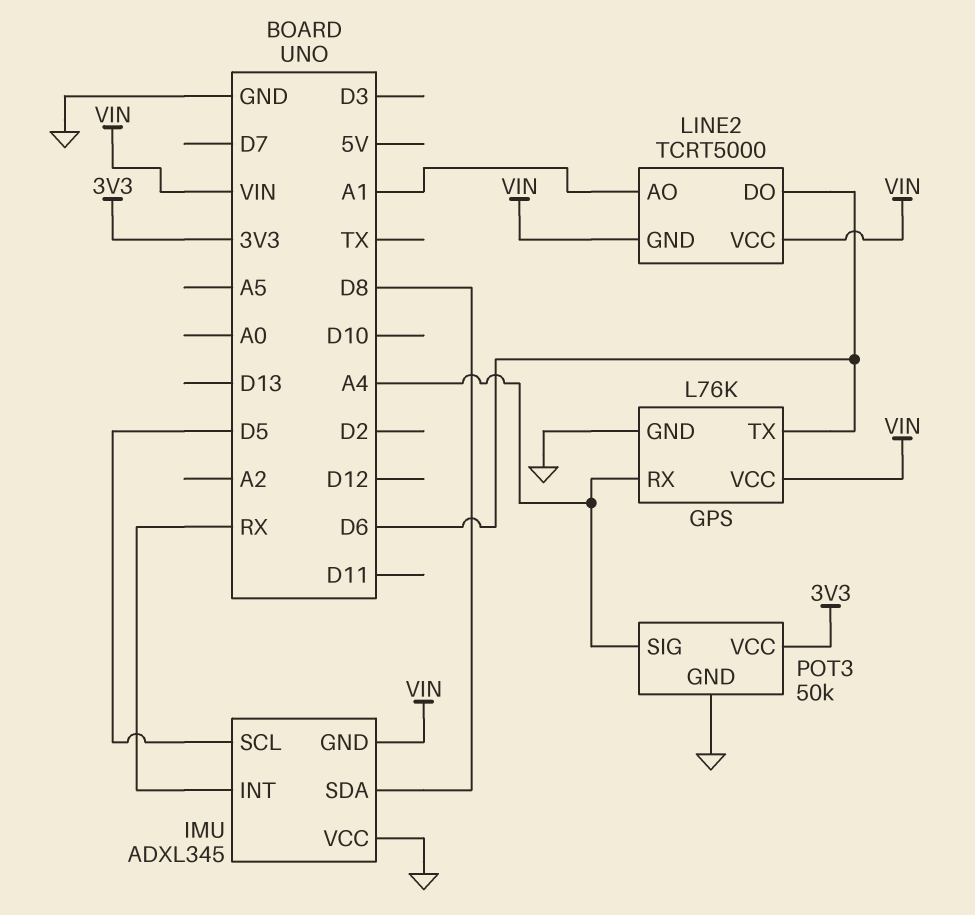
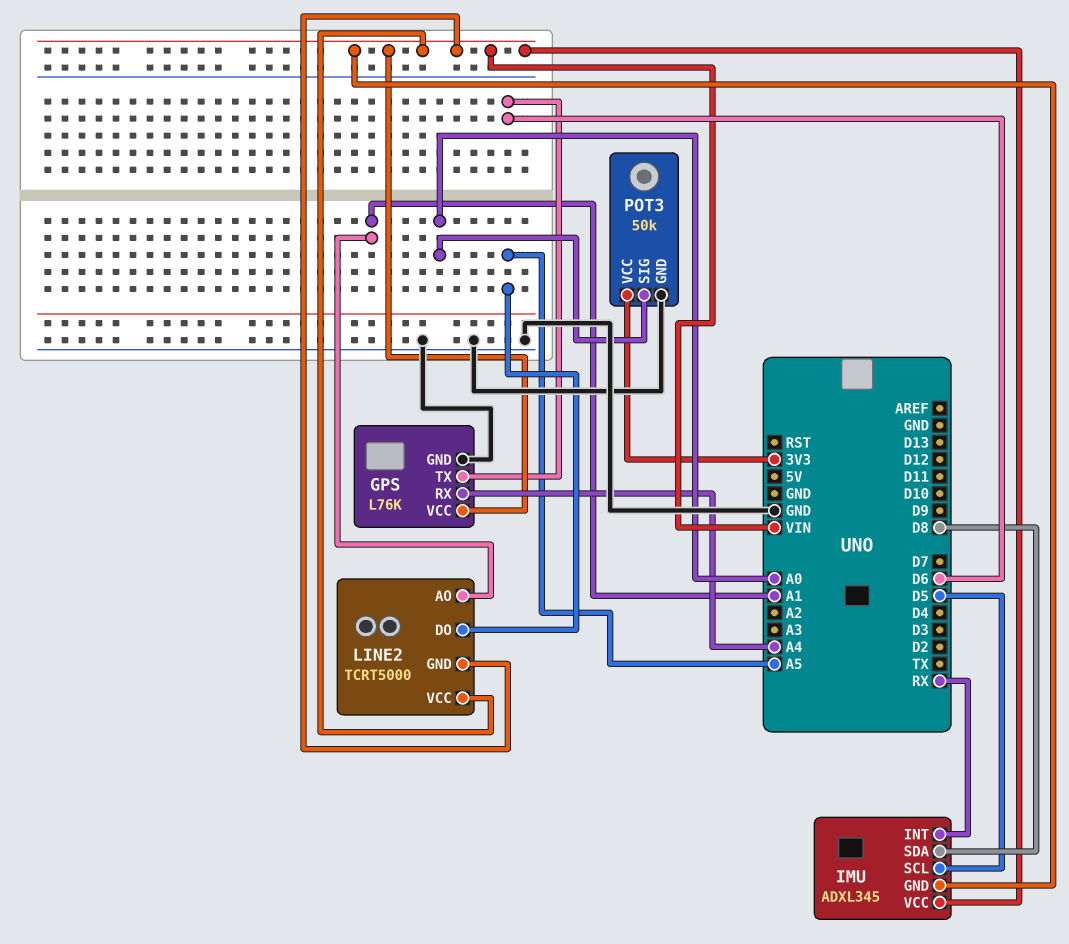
IMU pin VCC: GND -> VIN
LINE2 pin DO: D6 -> A5
POT3 pin SIG: A4 -> A0

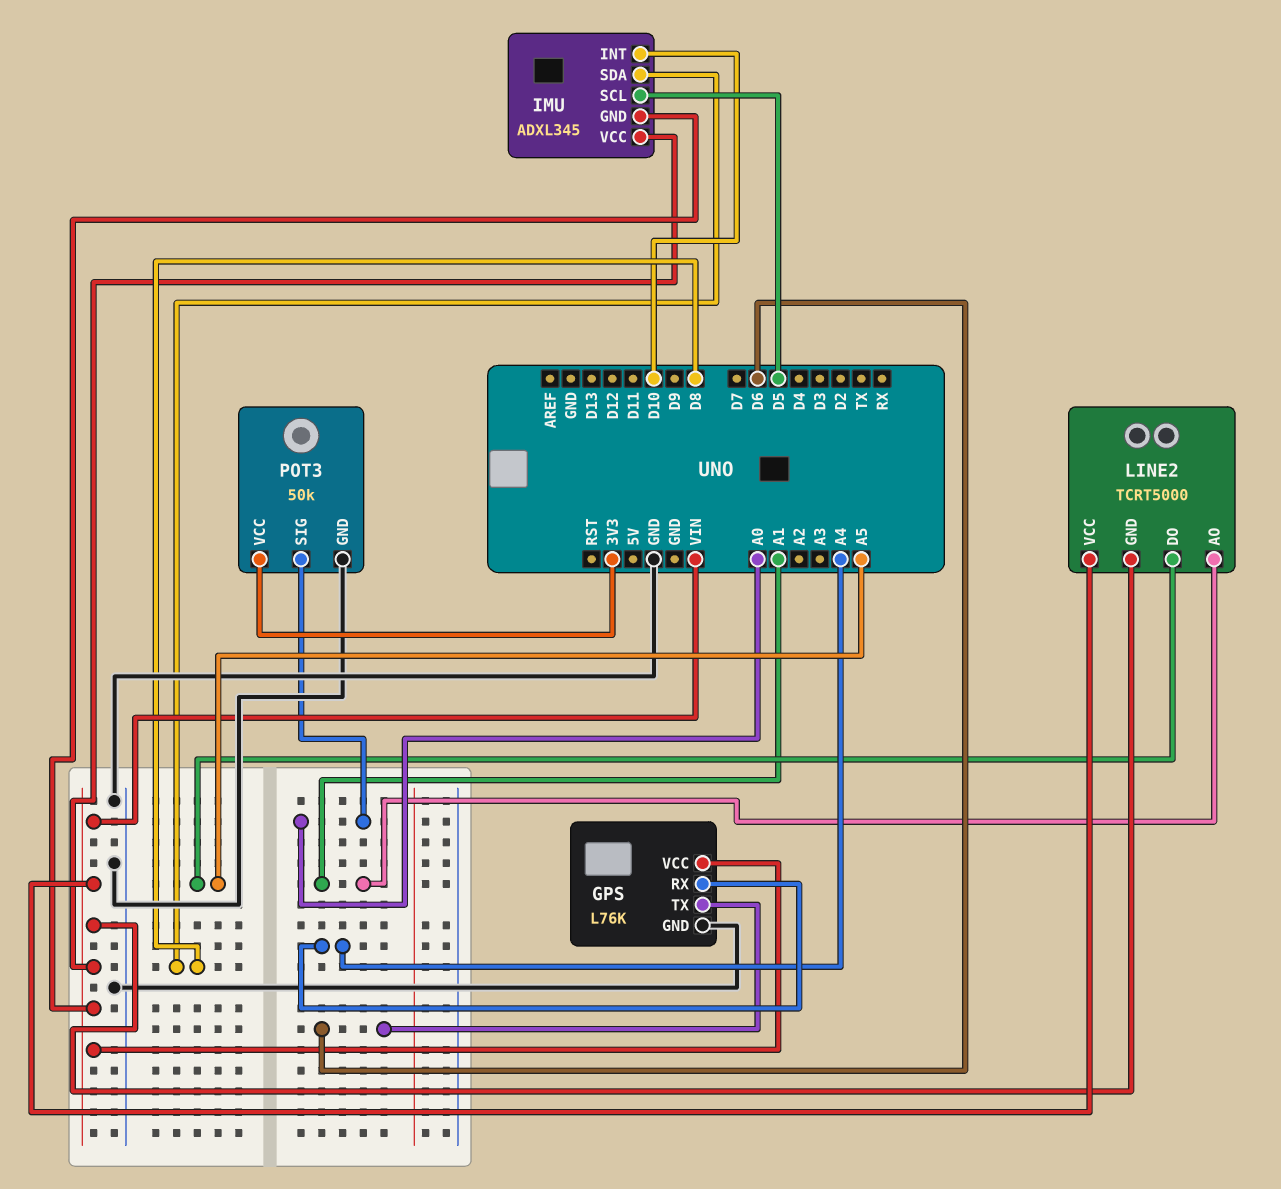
IMU pin INT: RX -> D10

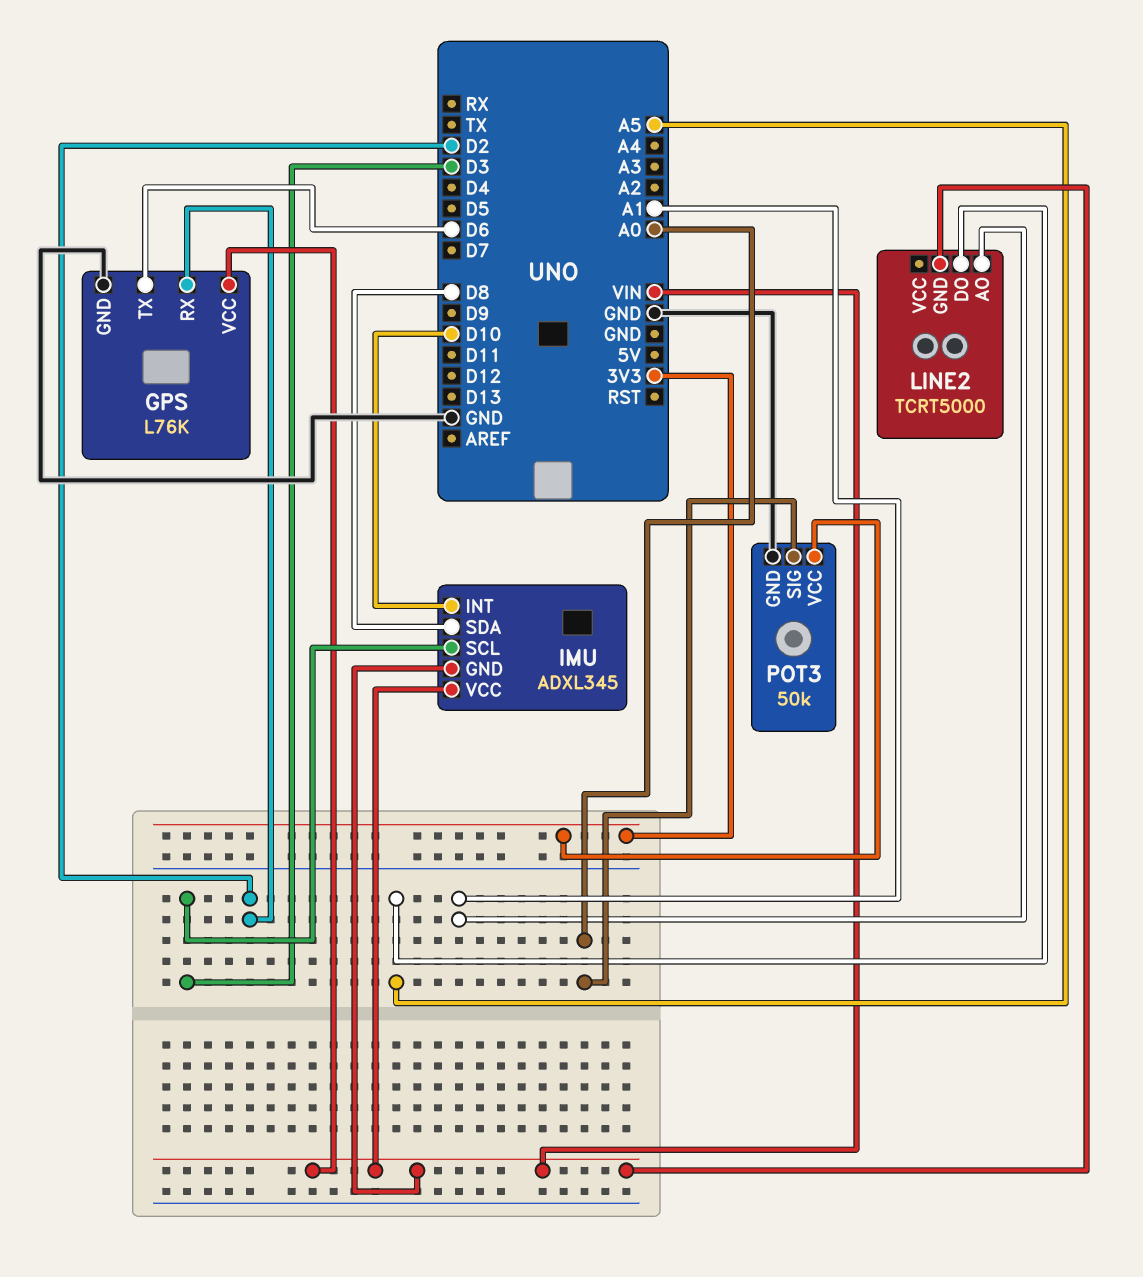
GPS pin RX: A4 -> D2
IMU pin SCL: D5 -> D3
LINE2 pin VCC: VIN -> none

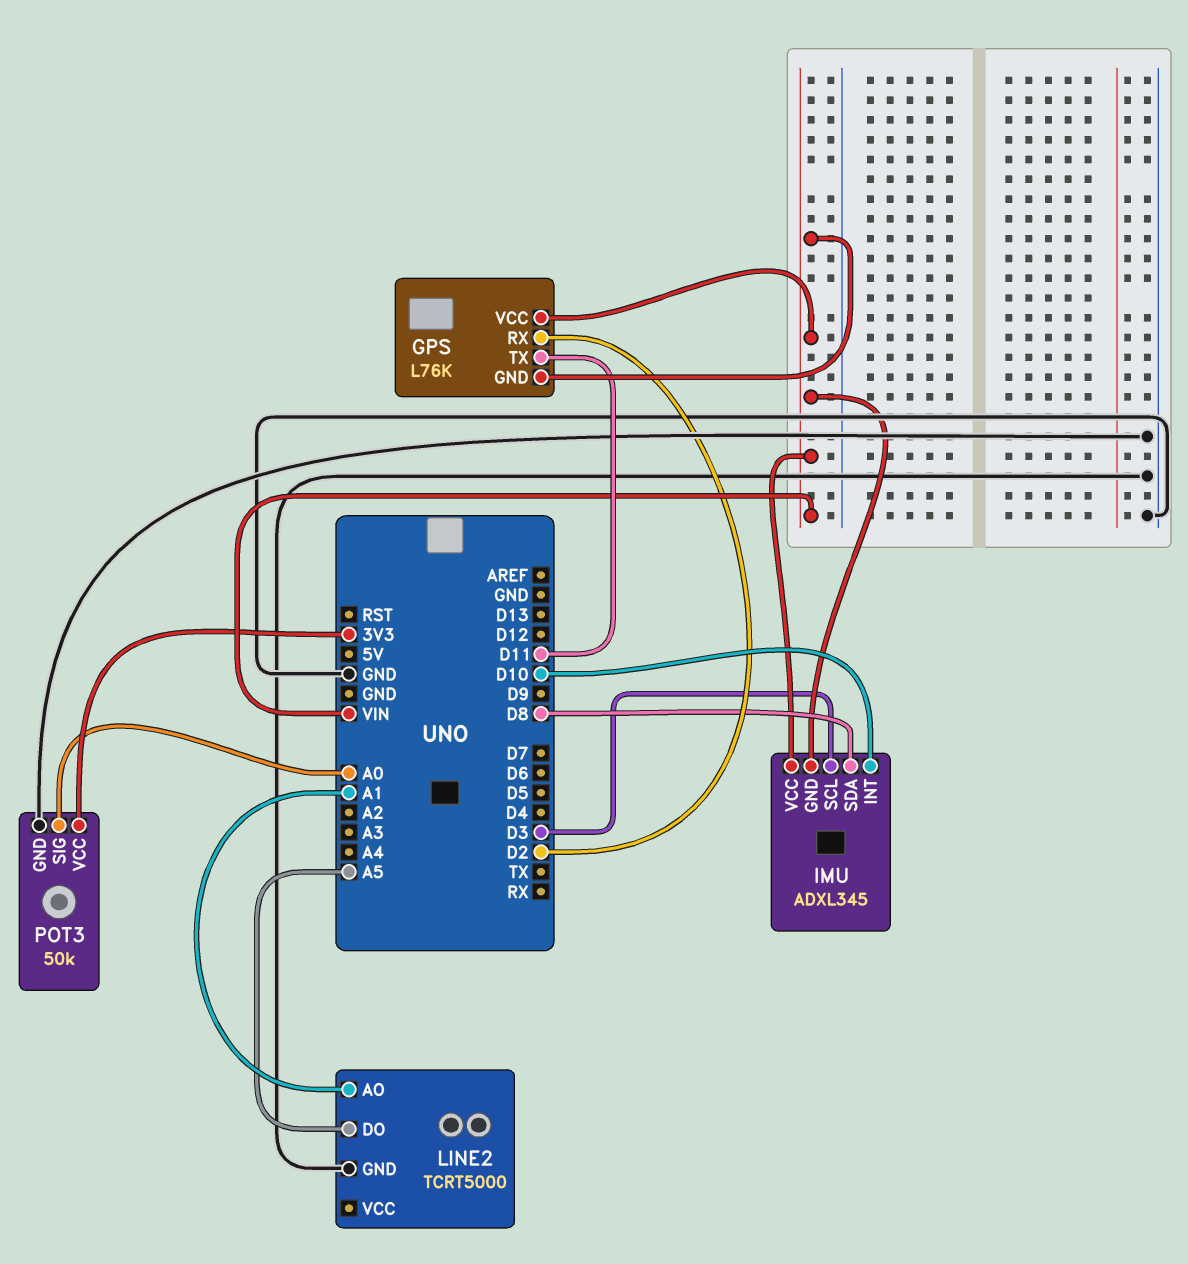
GPS pin GND: GND -> VIN
GPS pin TX: D6 -> D11
LINE2 pin GND: VIN -> GND

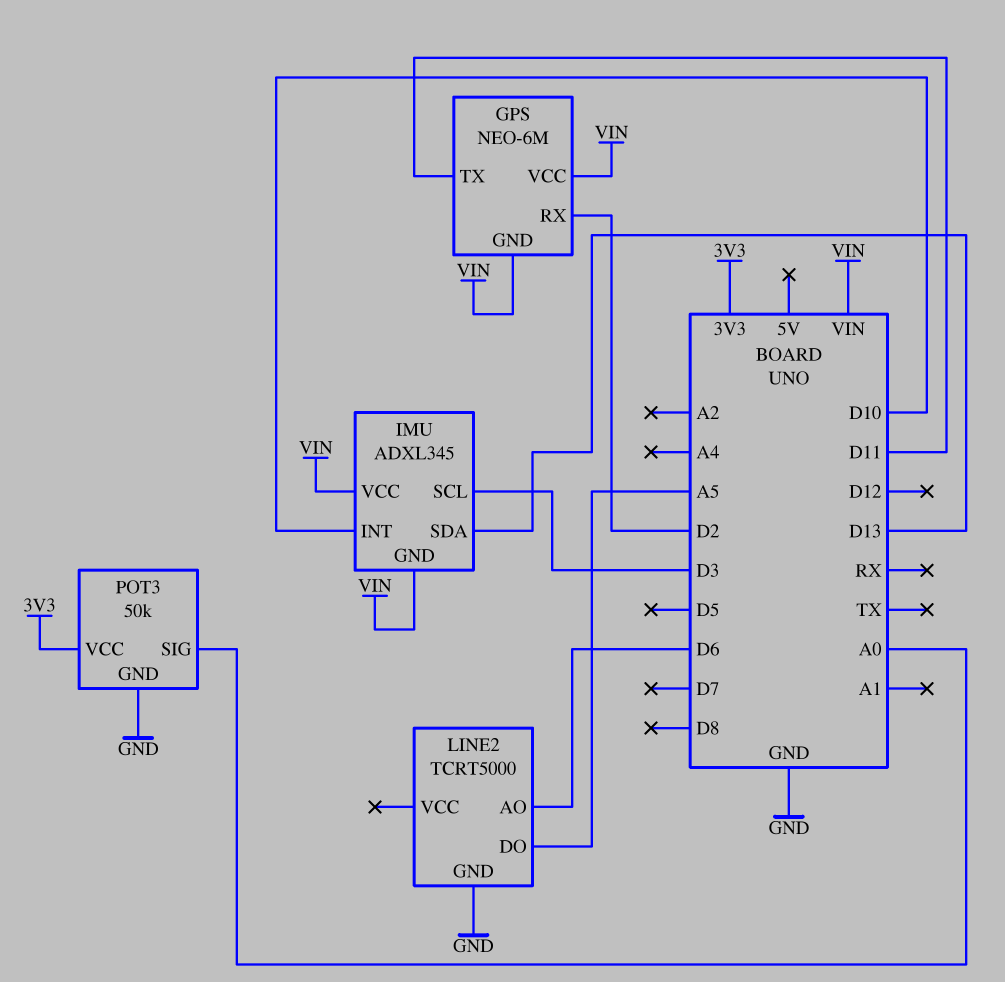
GPS: L76K -> NEO-6M
IMU pin SDA: D8 -> D13
LINE2 pin AO: A1 -> D6

